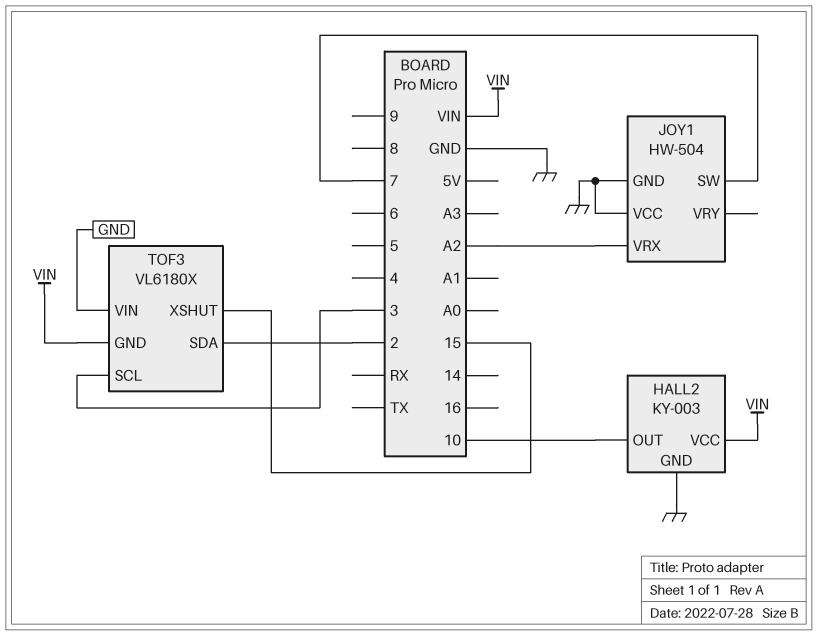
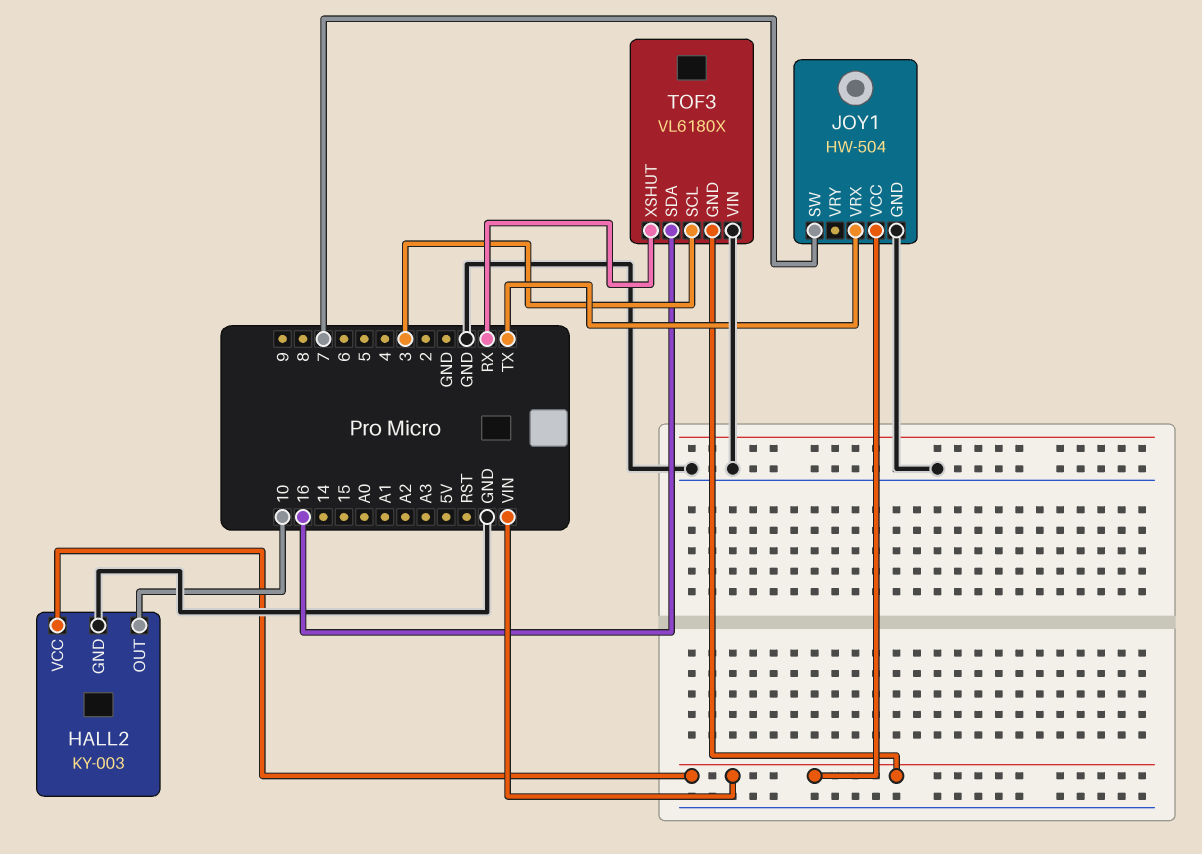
JOY1 pin VCC: GND -> VIN
JOY1 pin VRX: A2 -> TX
TOF3 pin SDA: 2 -> 16
TOF3 pin XSHUT: 15 -> RX

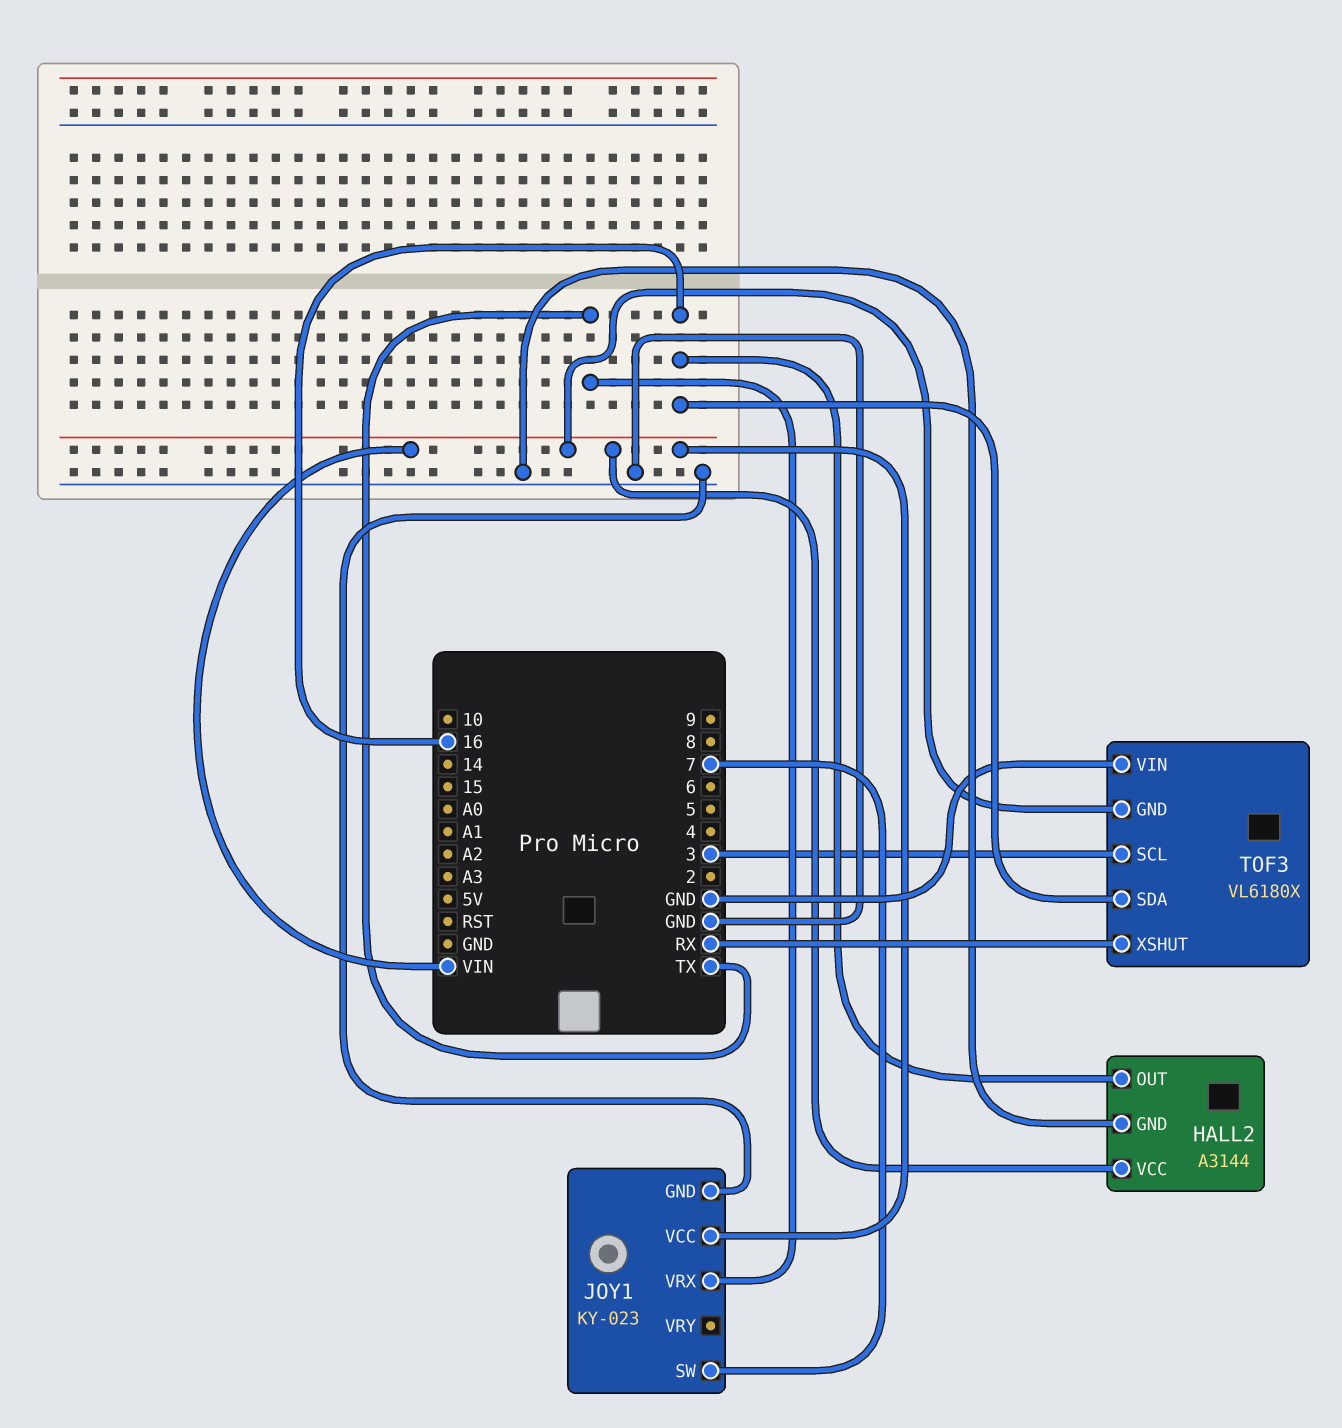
HALL2: KY-003 -> A3144
HALL2 pin OUT: 10 -> 16
JOY1: HW-504 -> KY-023

